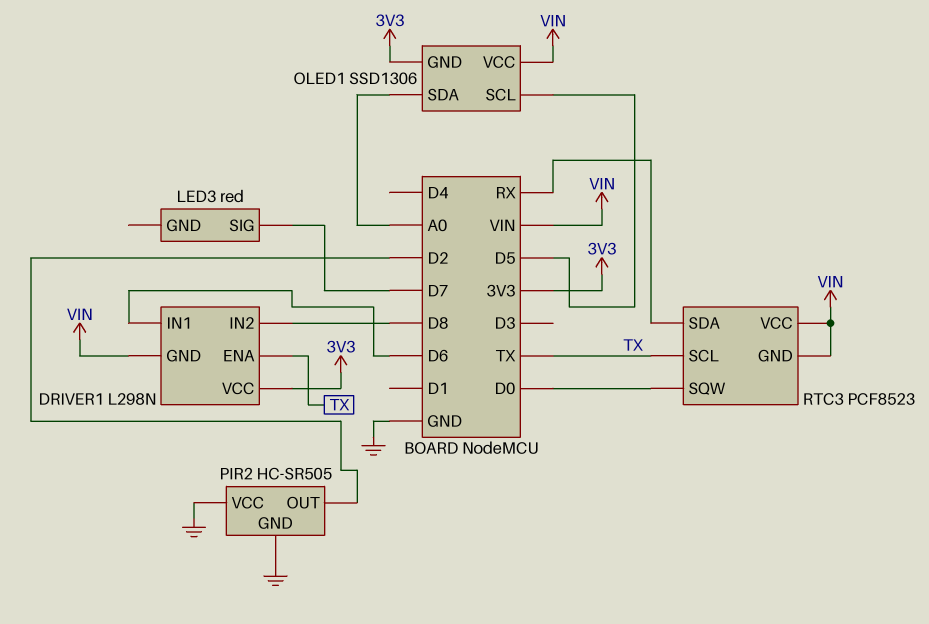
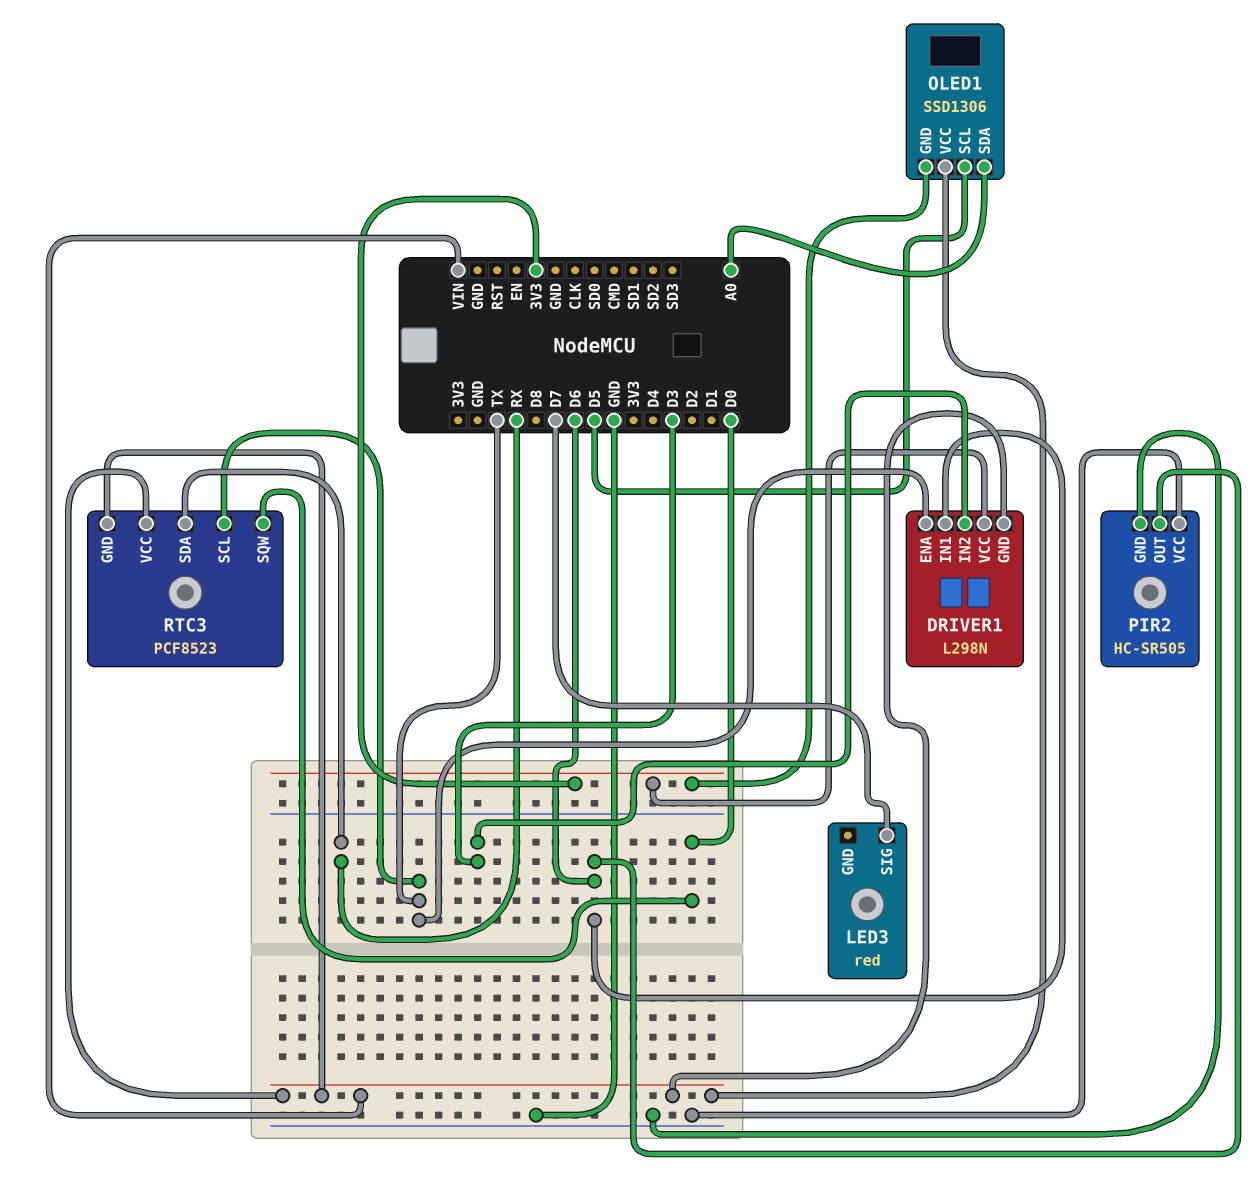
DRIVER1 pin IN2: D8 -> D3
PIR2 pin OUT: D2 -> D6

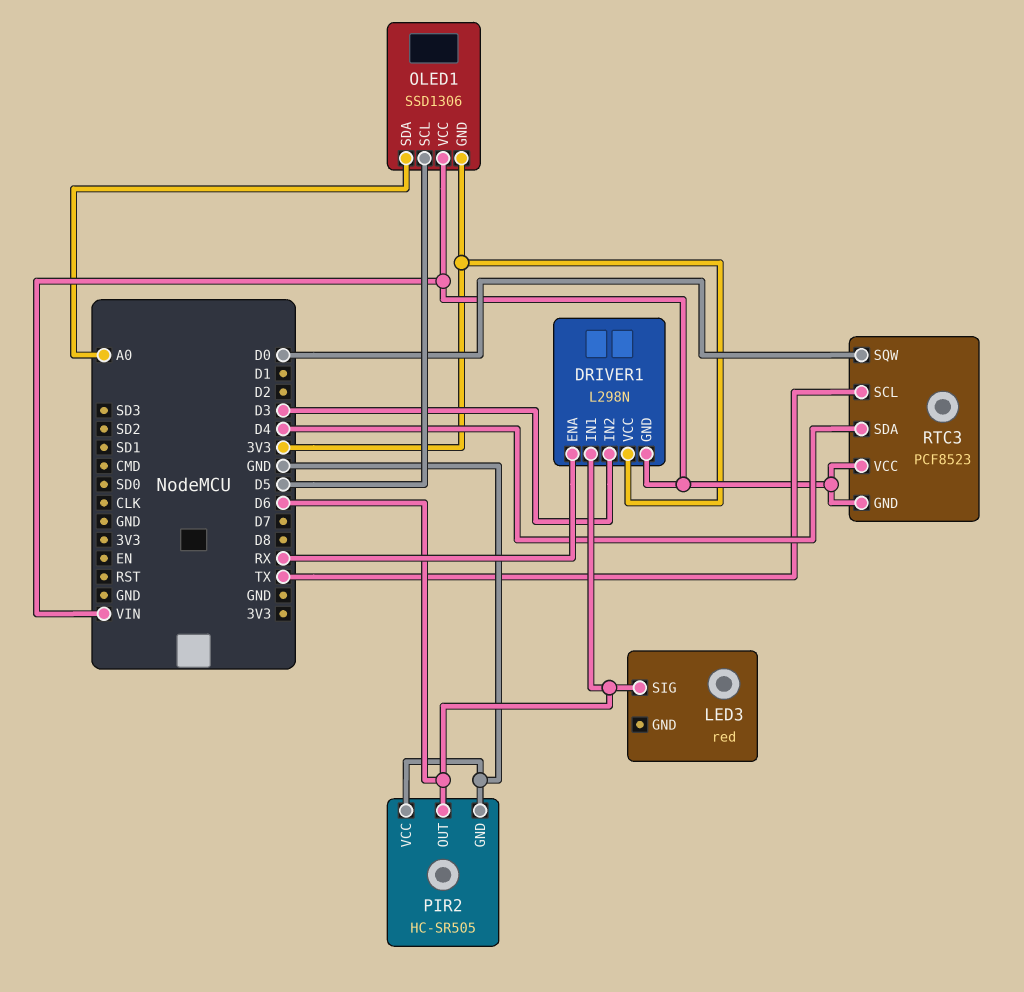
DRIVER1 pin ENA: TX -> RX
LED3 pin SIG: D7 -> D6
RTC3 pin SDA: RX -> D4

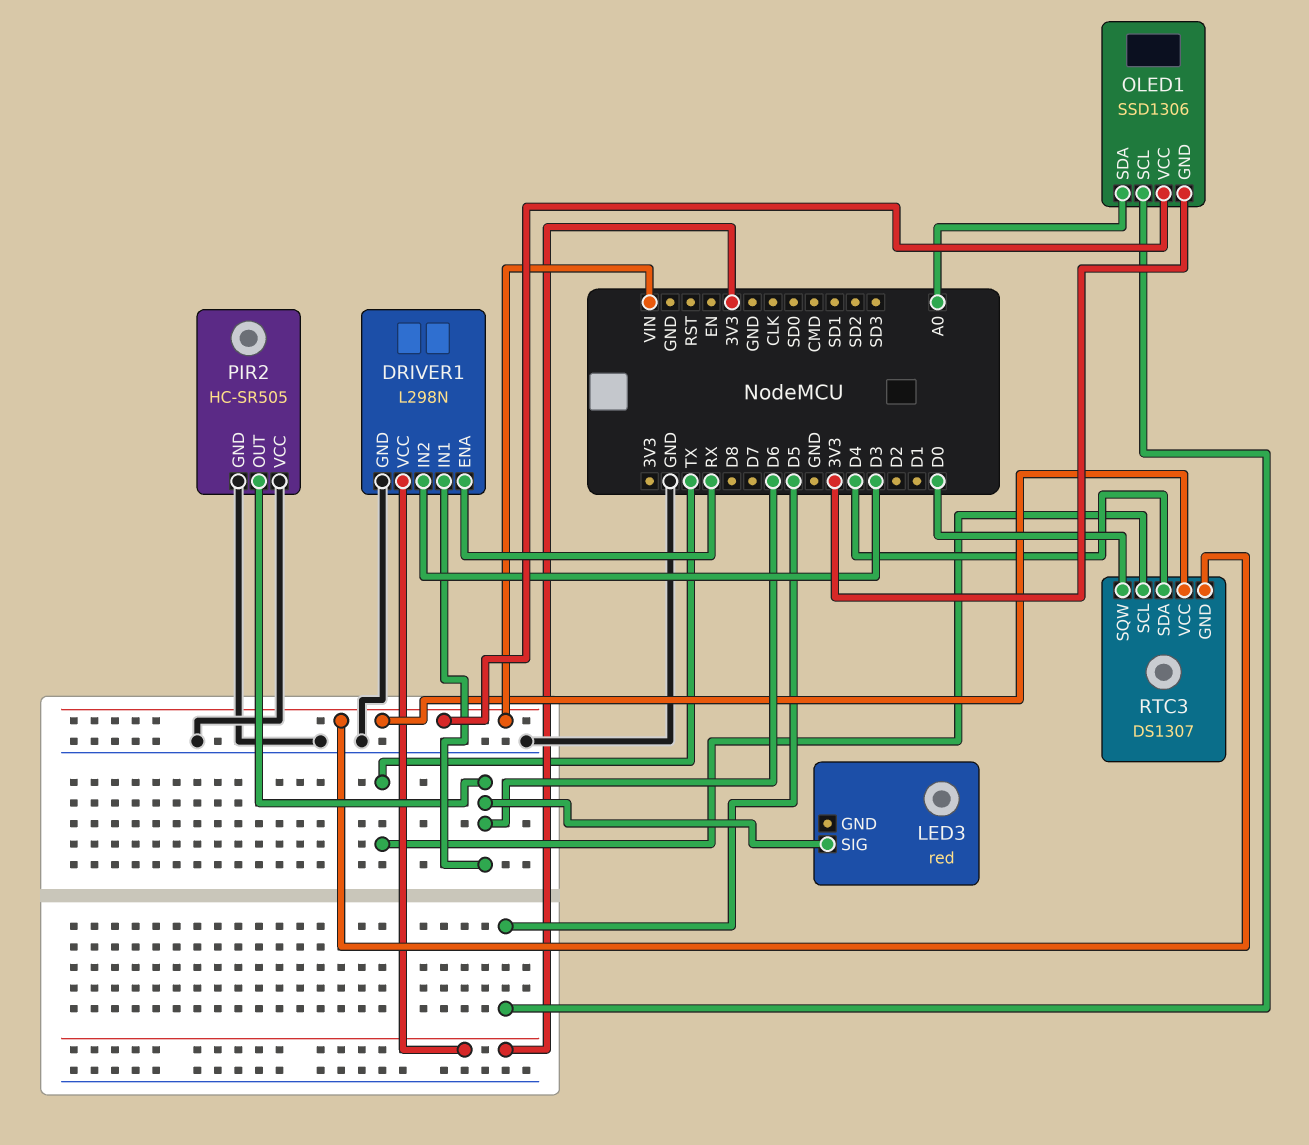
DRIVER1 pin GND: VIN -> GND
RTC3: PCF8523 -> DS1307

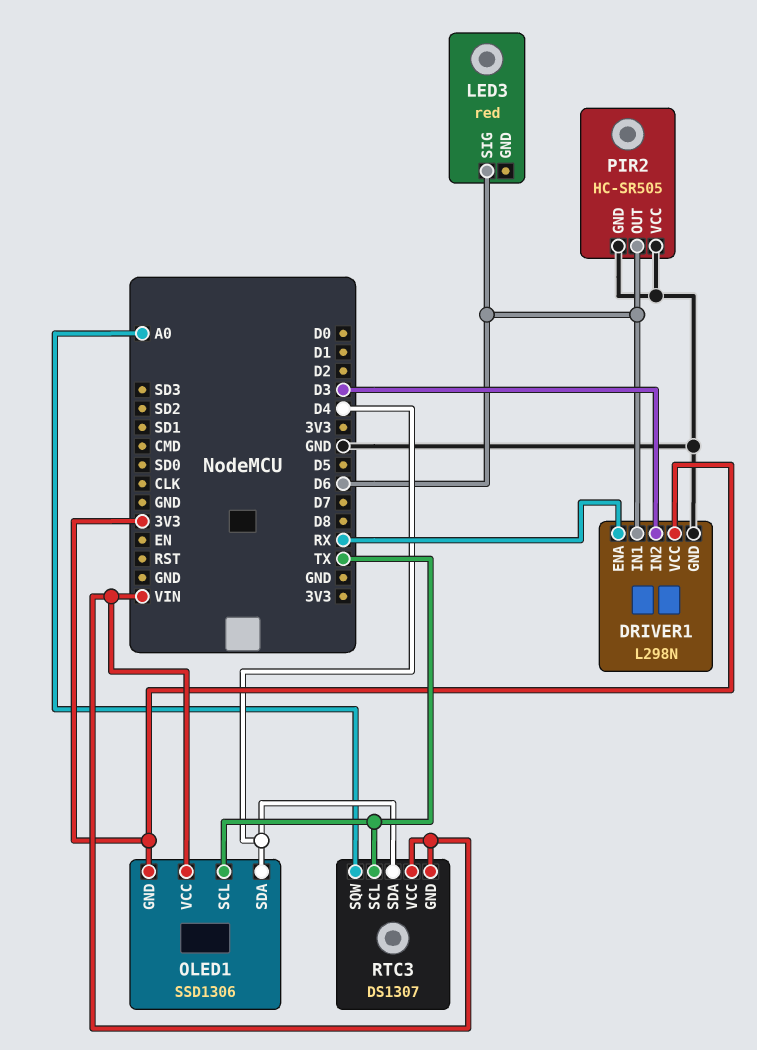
OLED1 pin SCL: D5 -> TX
OLED1 pin SDA: A0 -> D4
RTC3 pin SQW: D0 -> A0

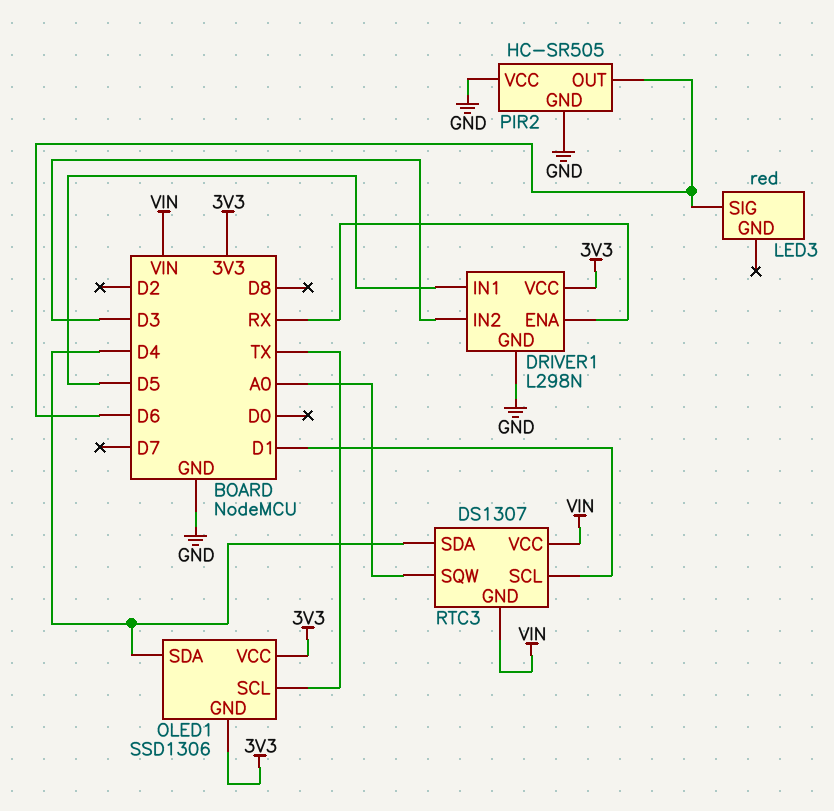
DRIVER1 pin IN1: D6 -> D5
OLED1 pin VCC: VIN -> 3V3
RTC3 pin SCL: TX -> D1

